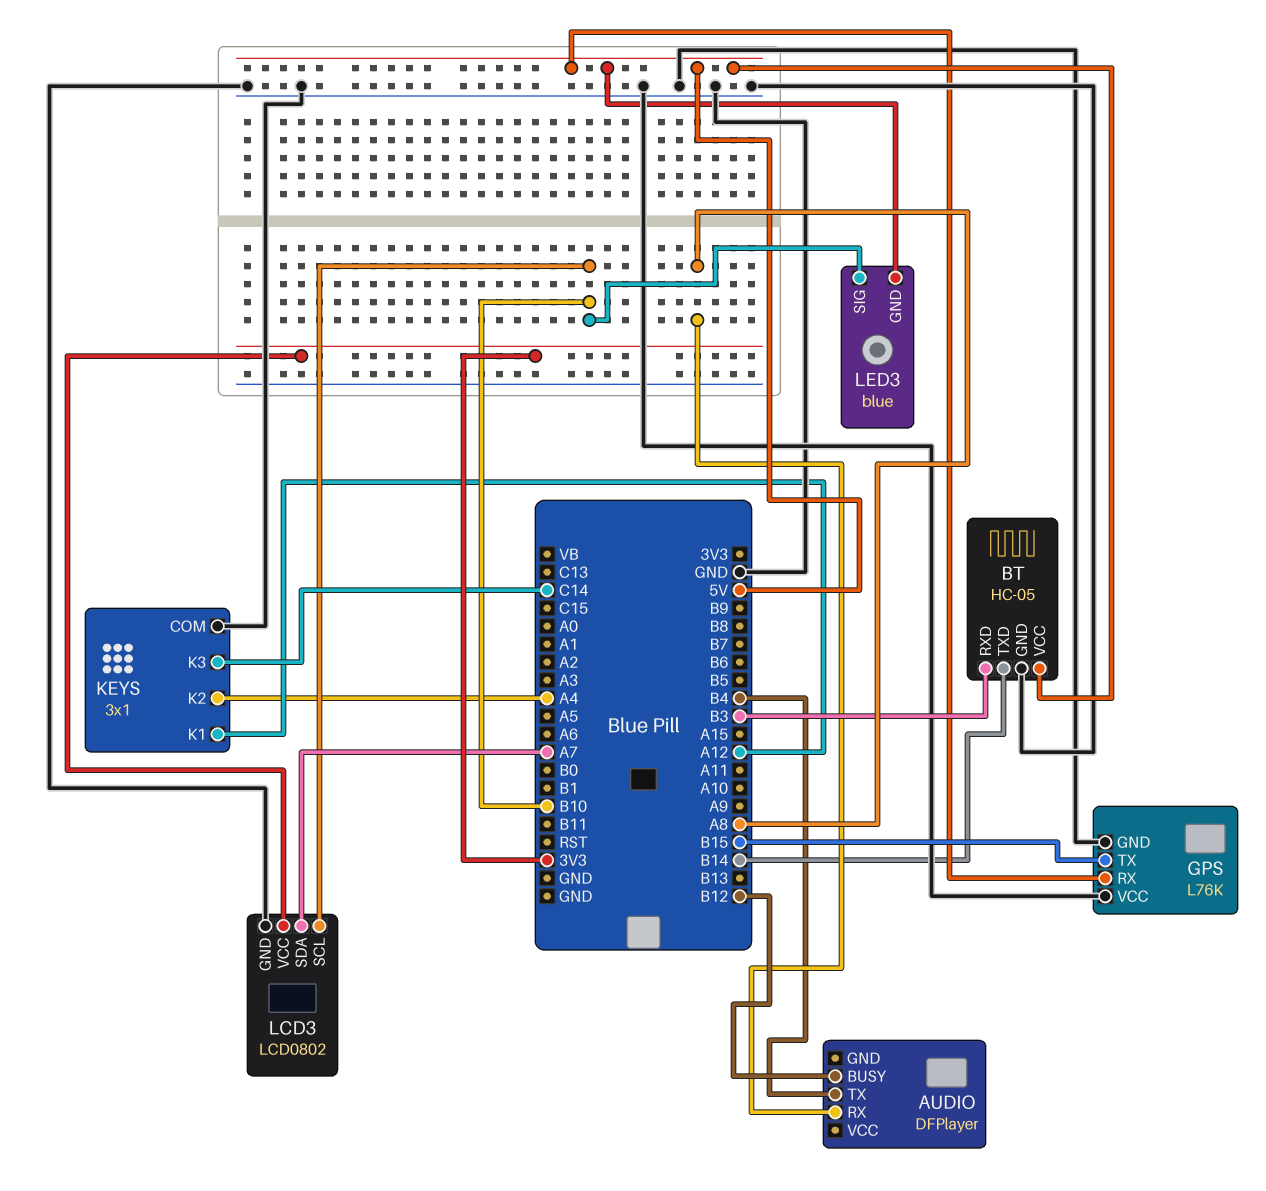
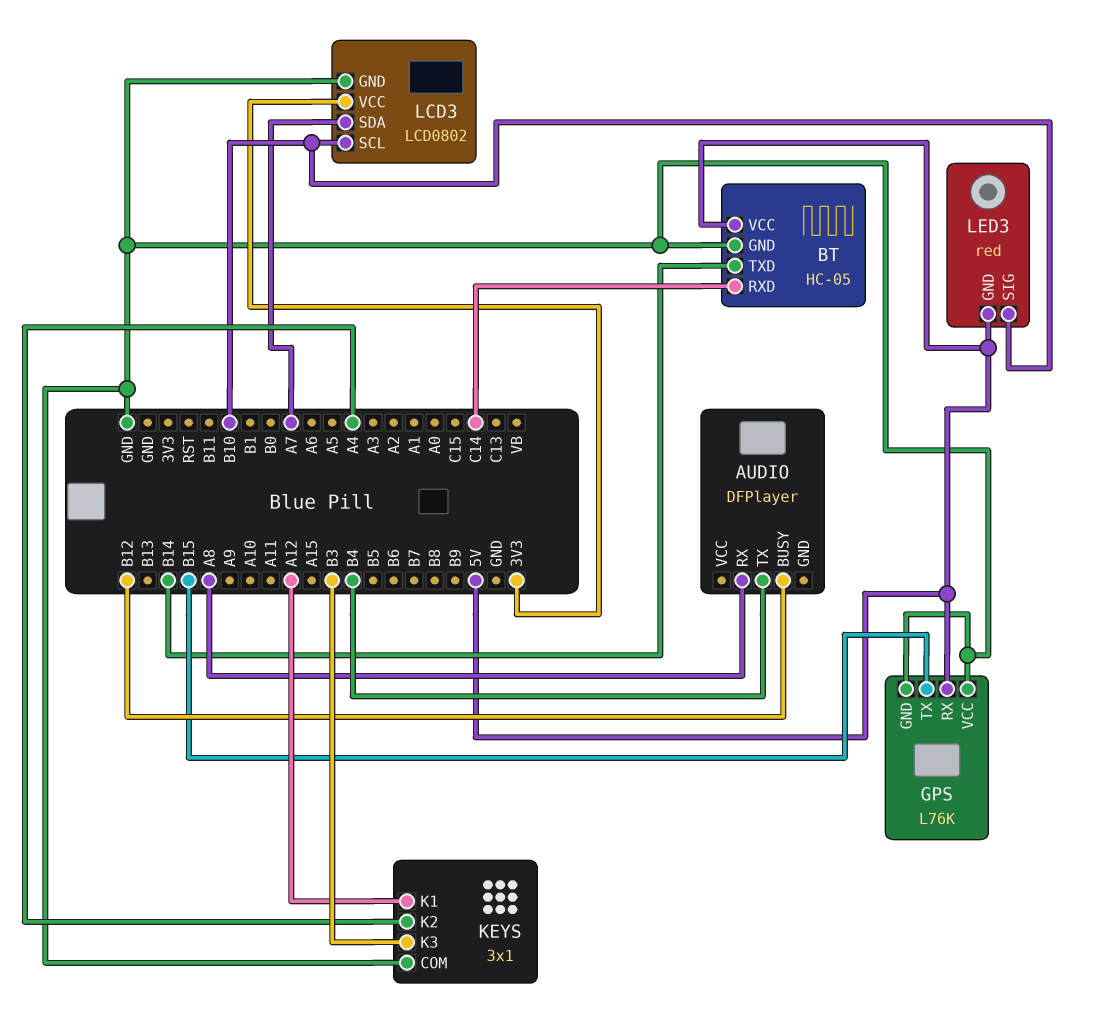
BT pin RXD: B3 -> C14
KEYS pin K3: C14 -> B3
LED3: blue -> red

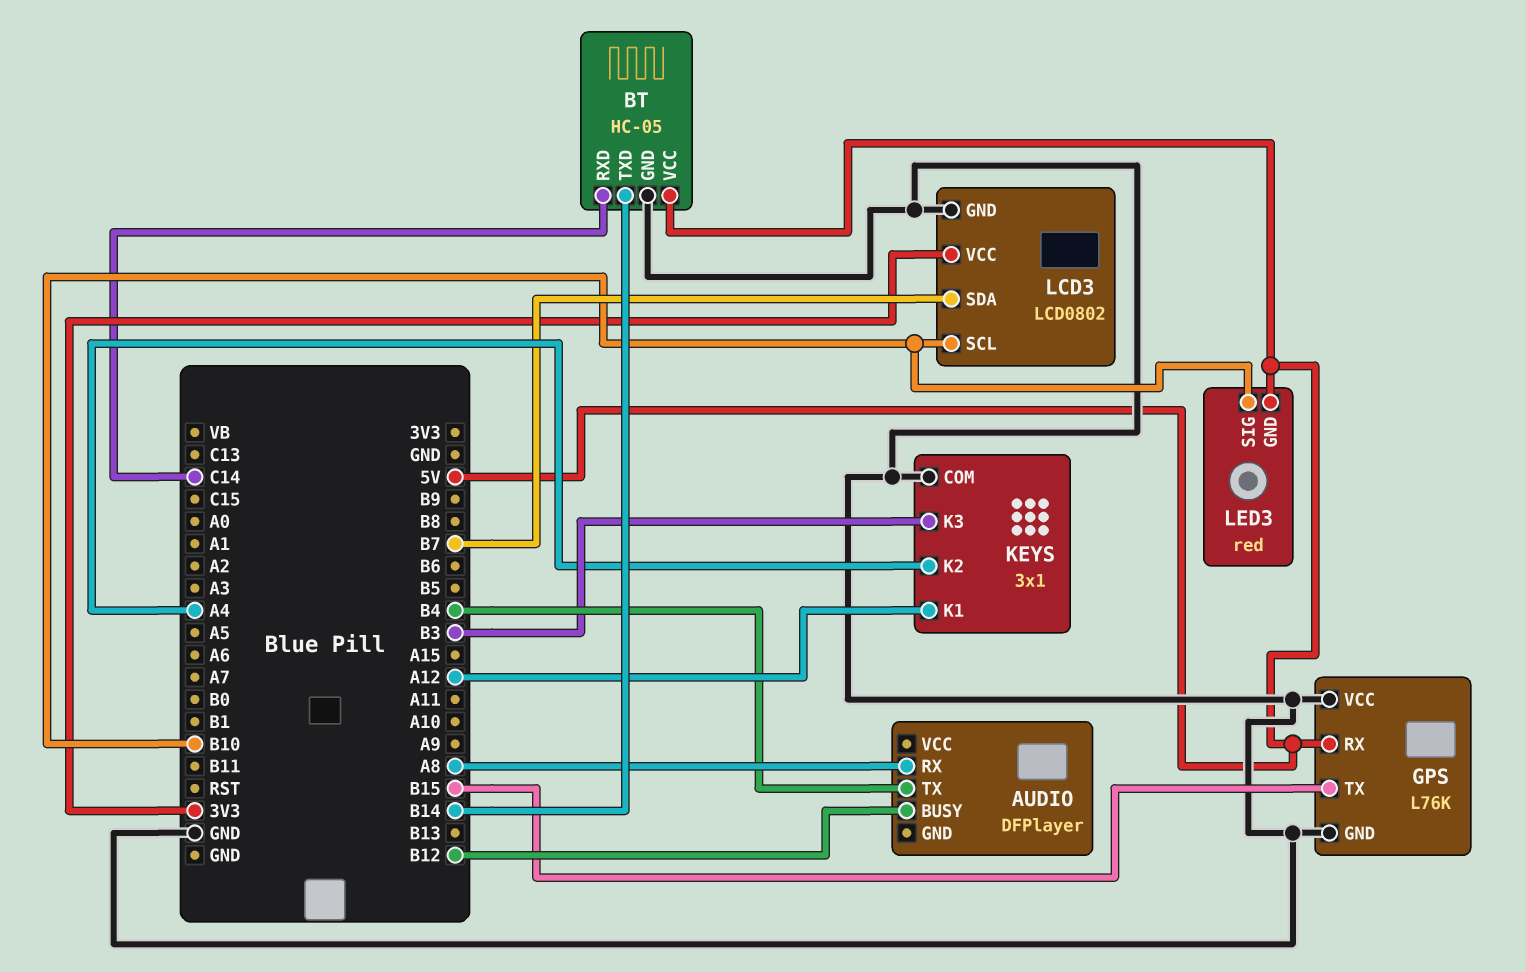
LCD3 pin SDA: A7 -> B7

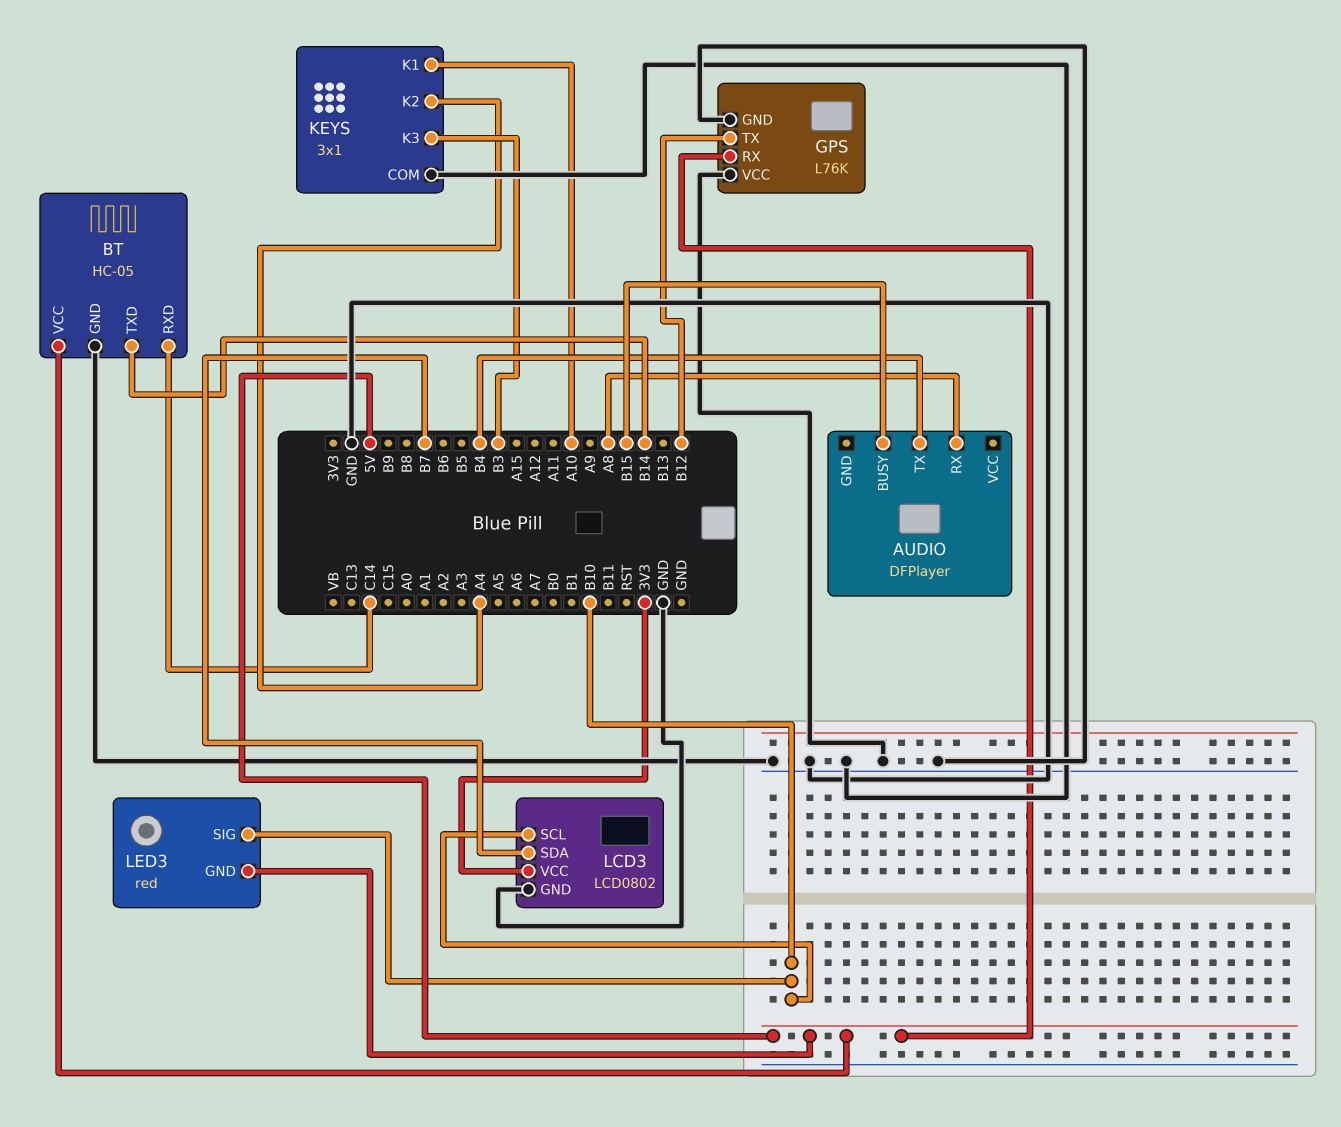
AUDIO pin BUSY: B12 -> B15
GPS pin TX: B15 -> B12
KEYS pin K1: A12 -> A10

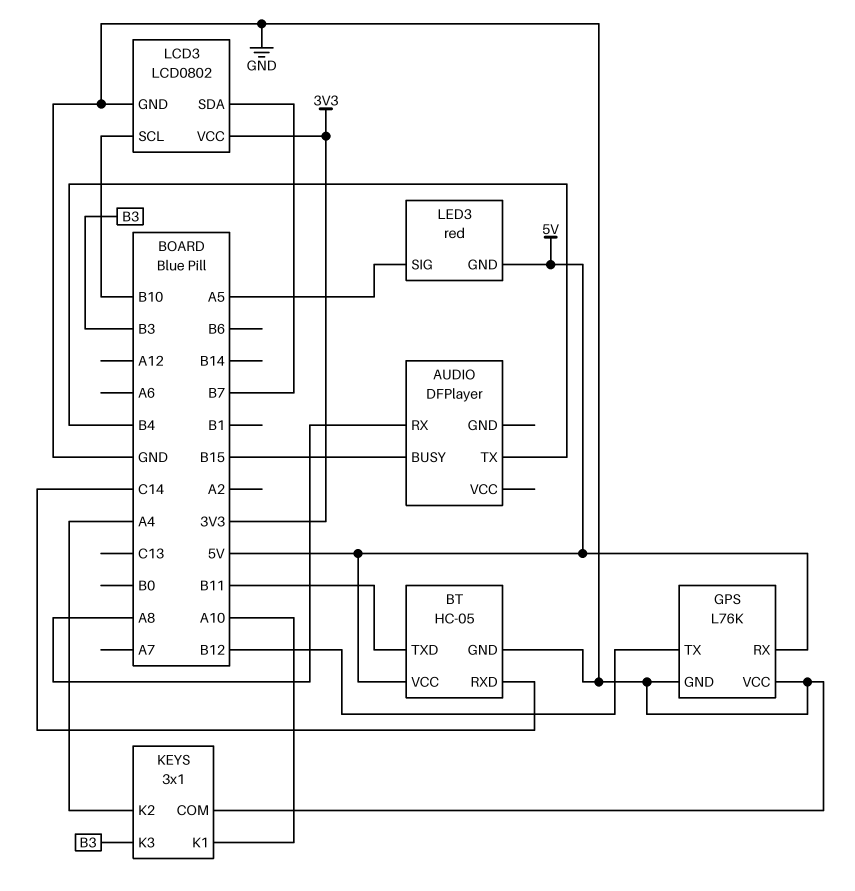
BT pin TXD: B14 -> B11
LED3 pin SIG: B10 -> A5

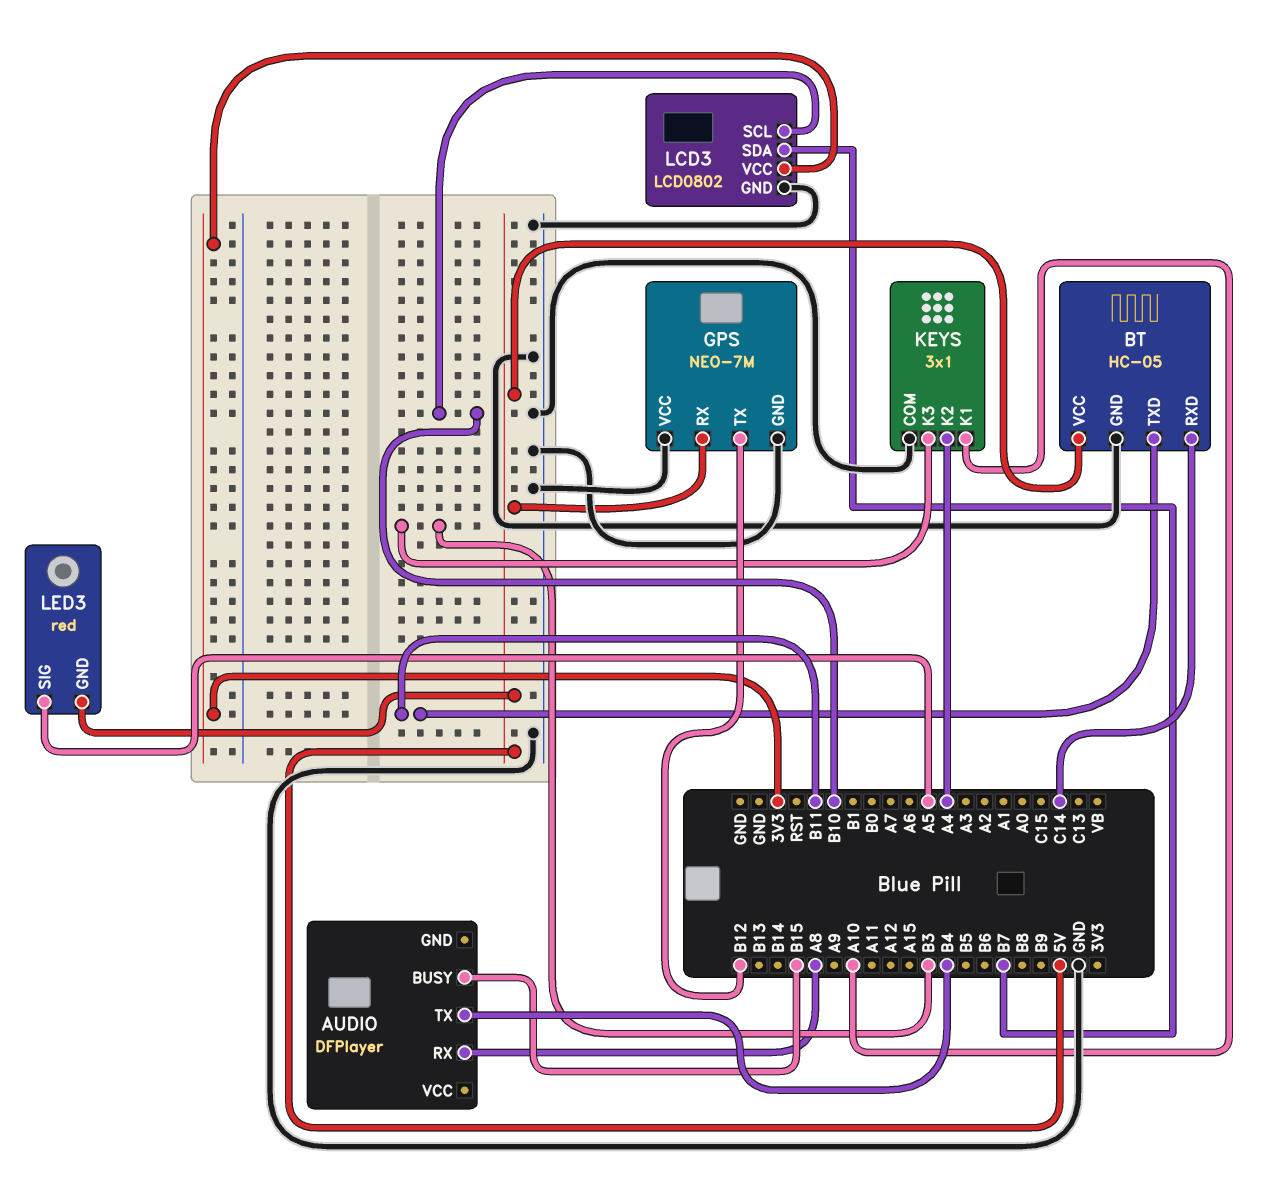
GPS: L76K -> NEO-7M

